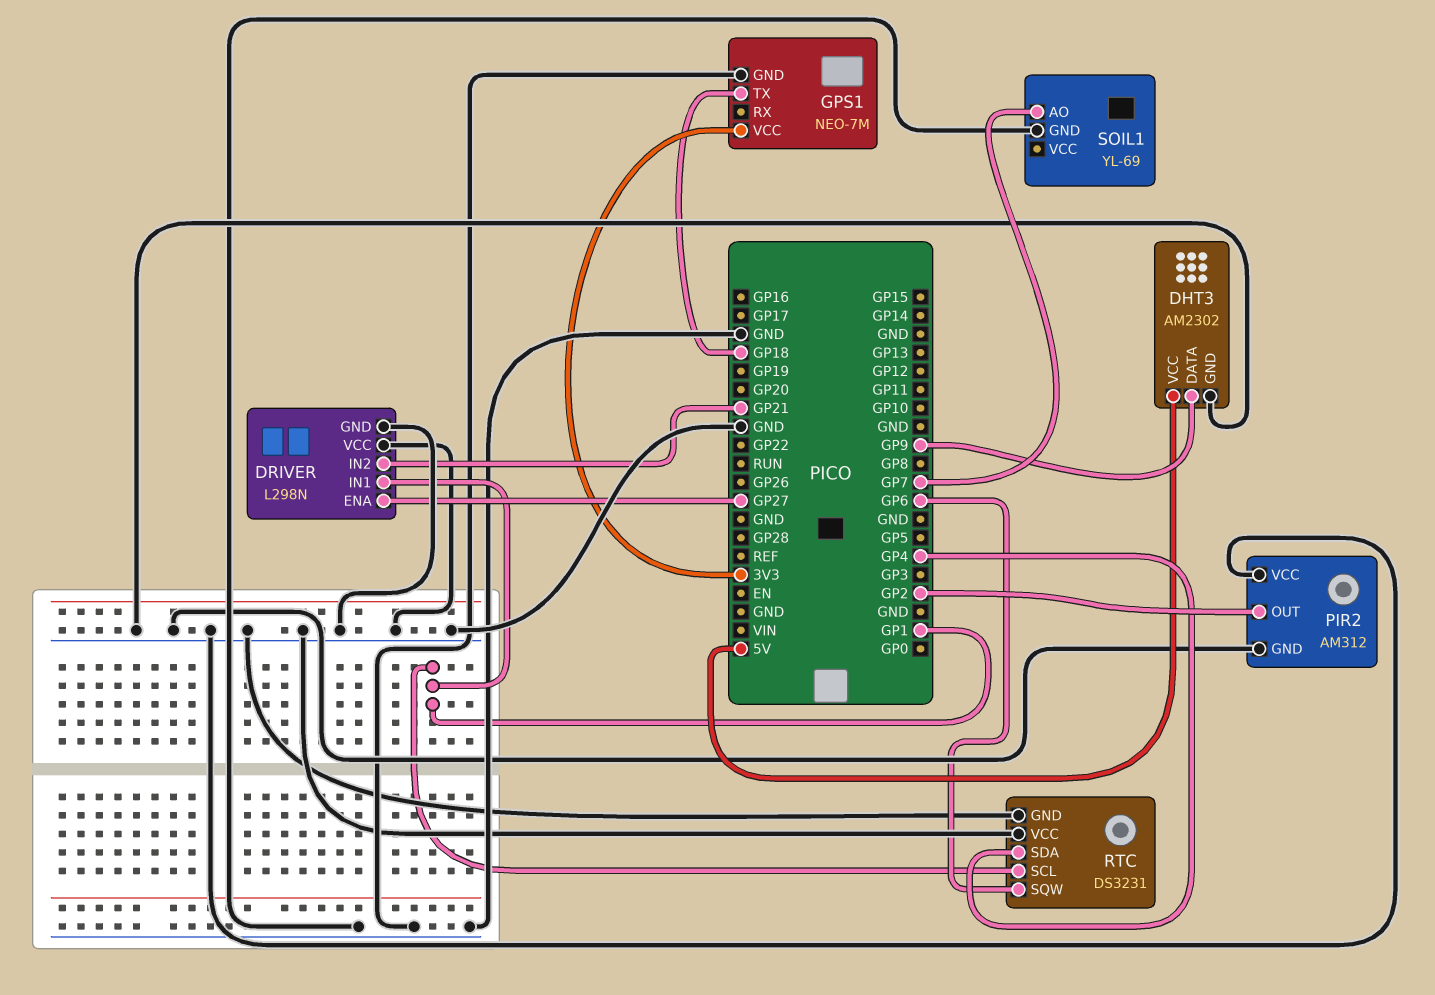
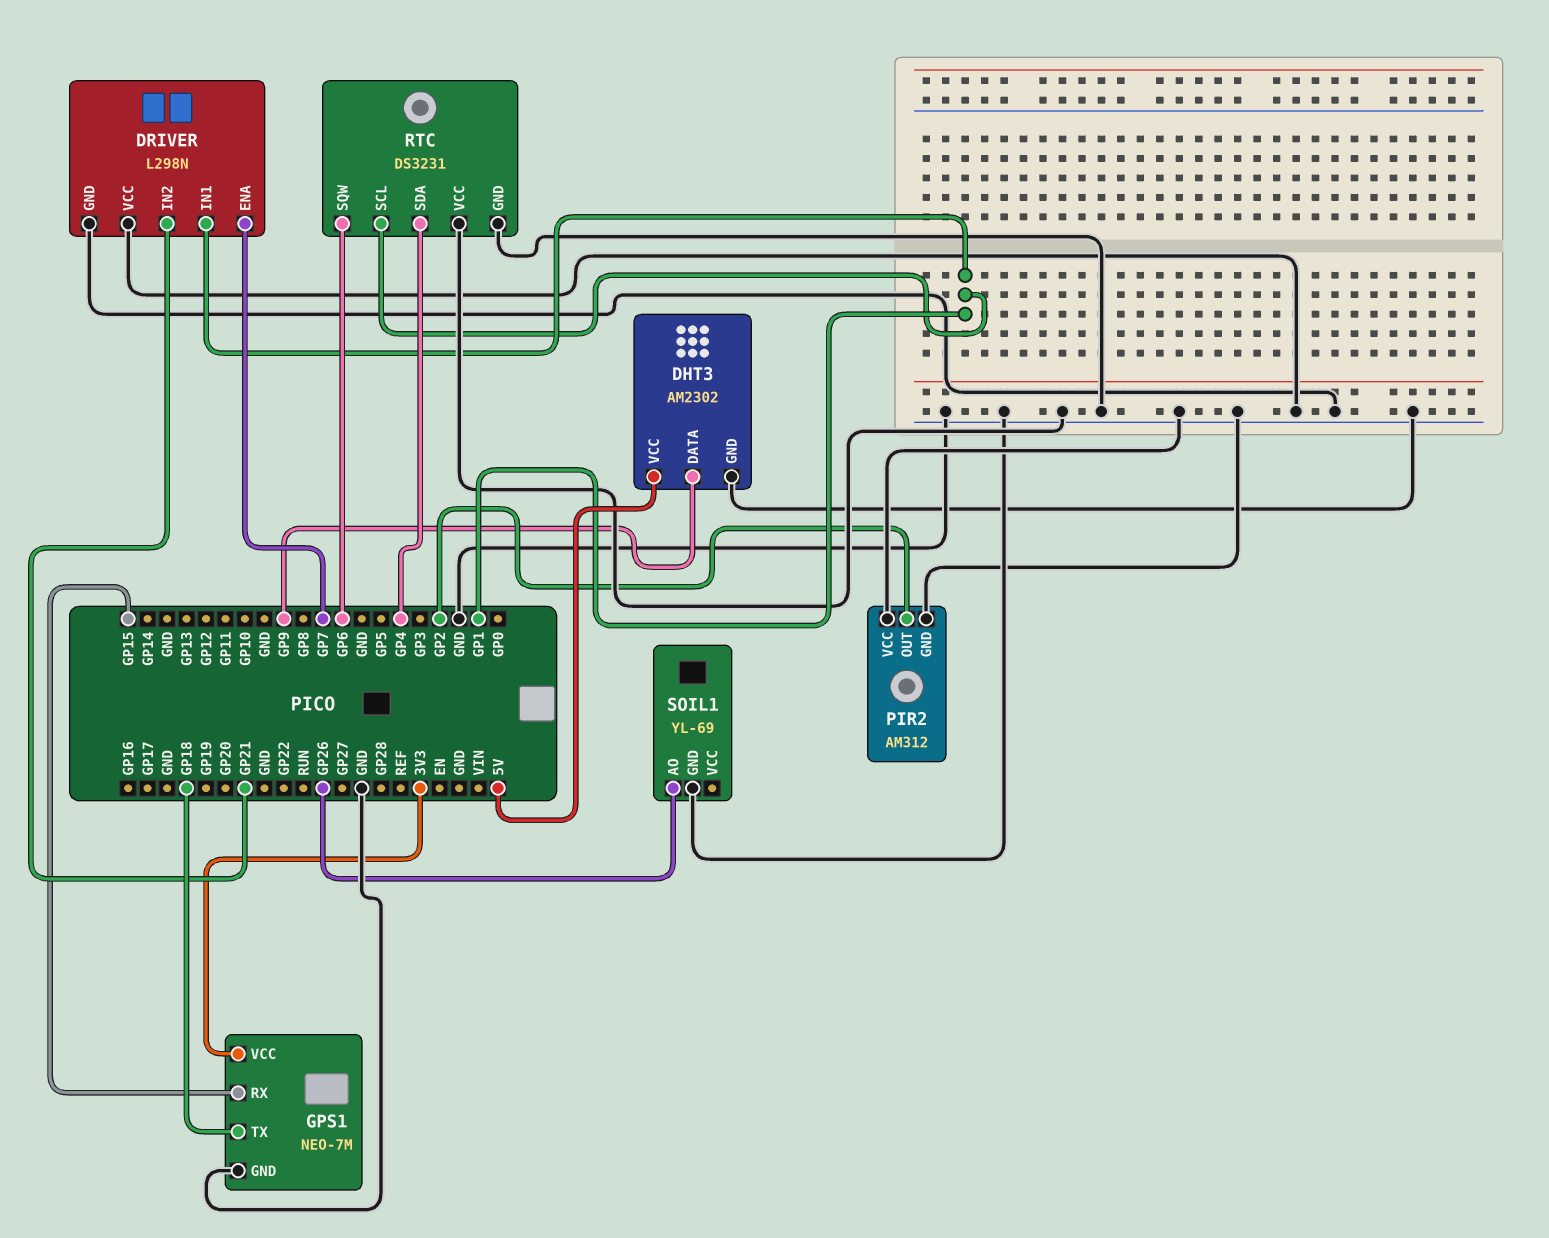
DRIVER pin ENA: GP27 -> GP7
GPS1 pin RX: none -> GP15
SOIL1 pin AO: GP7 -> GP26

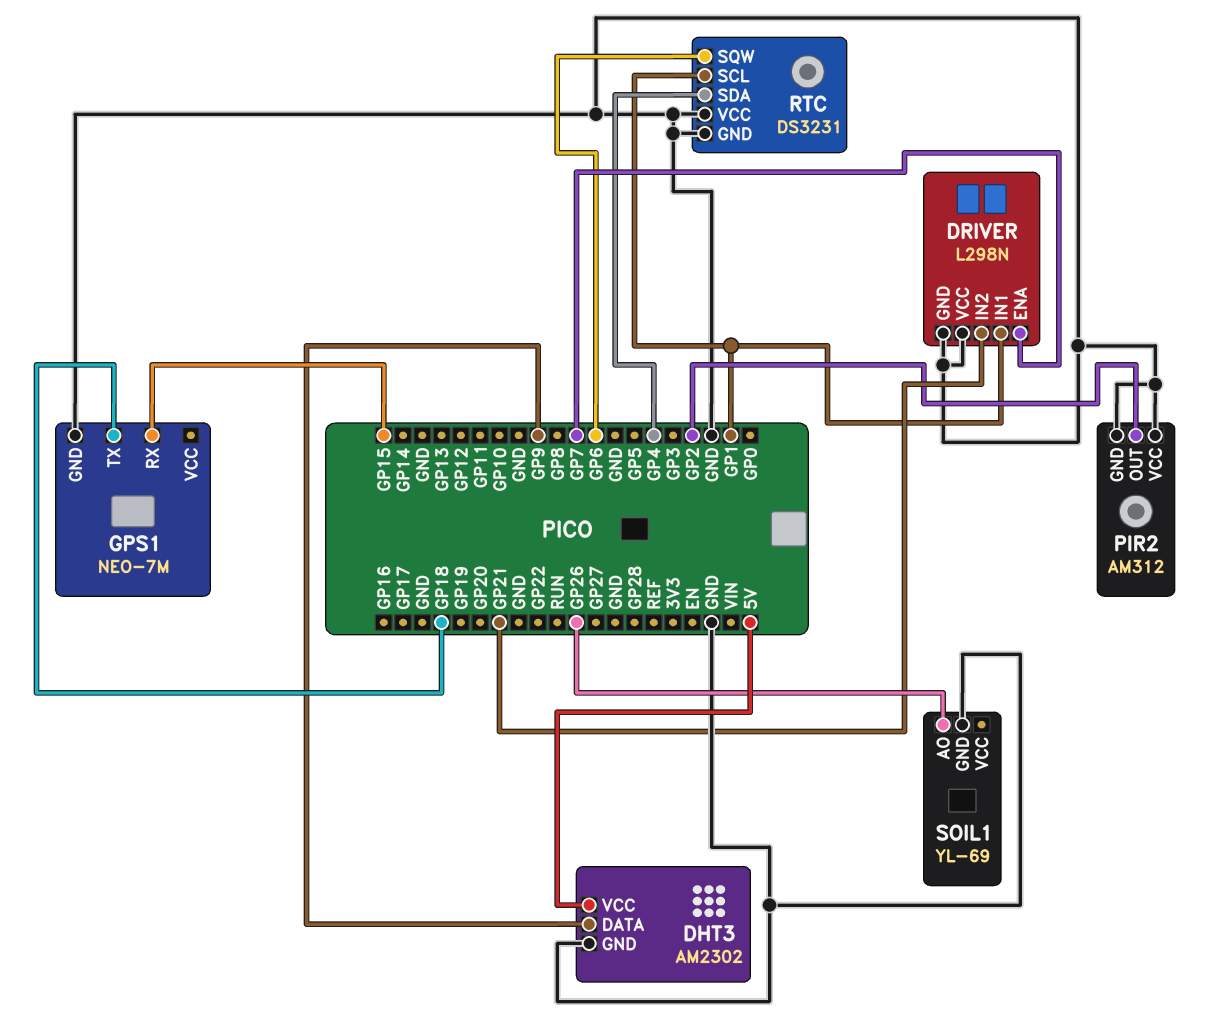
GPS1 pin VCC: 3V3 -> none

